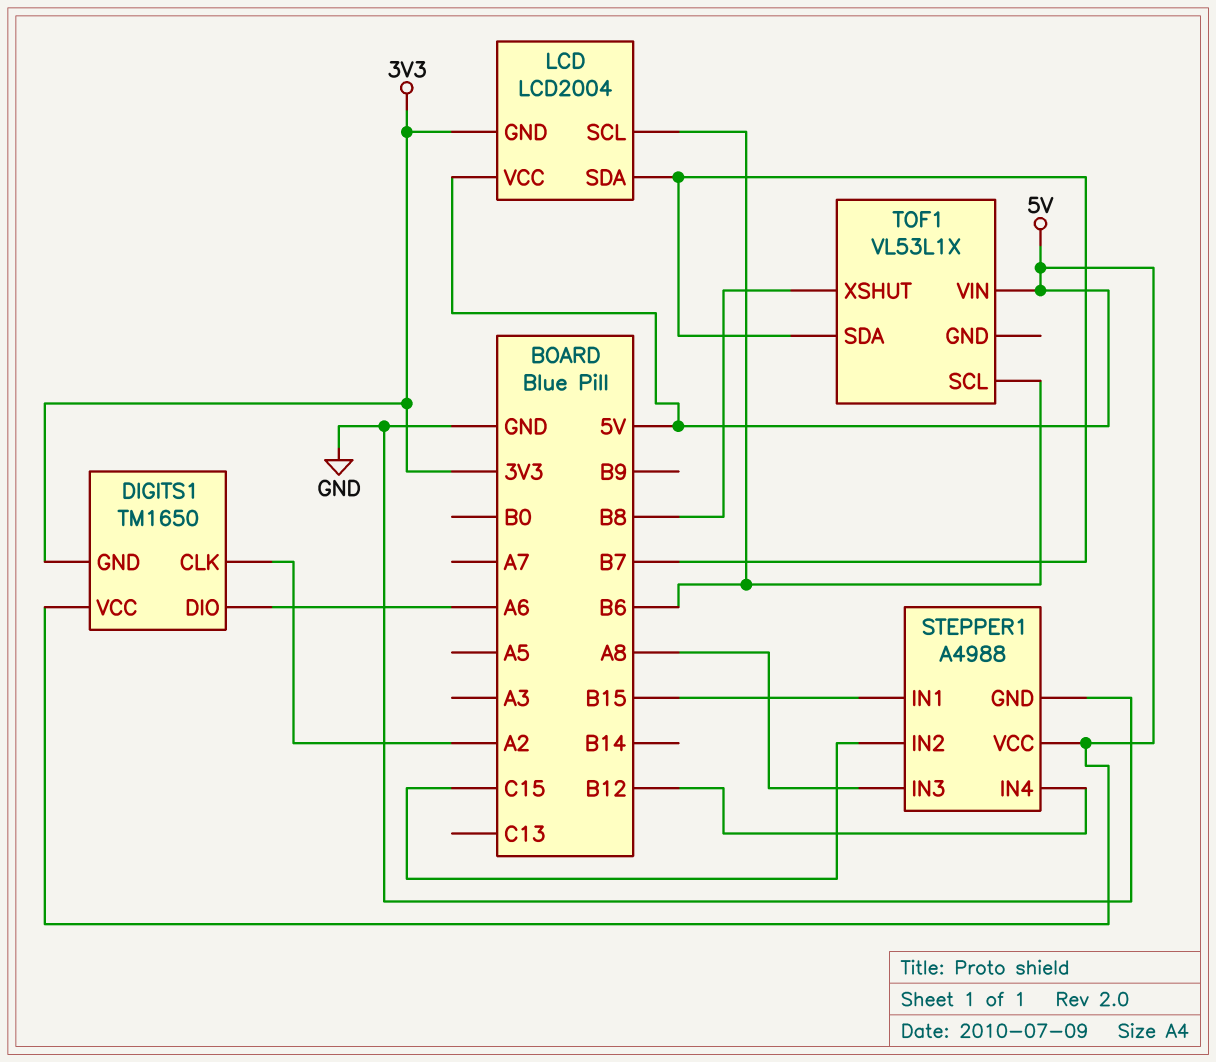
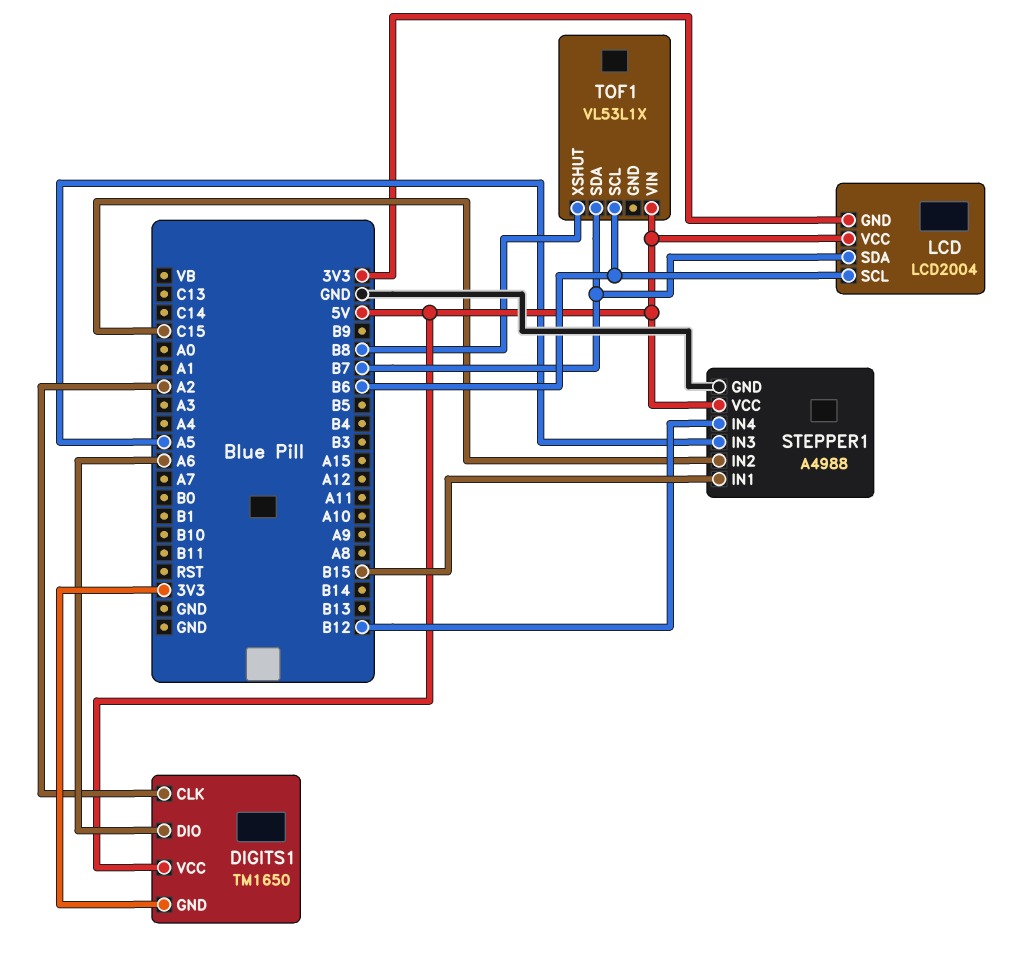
STEPPER1 pin IN3: A8 -> A5

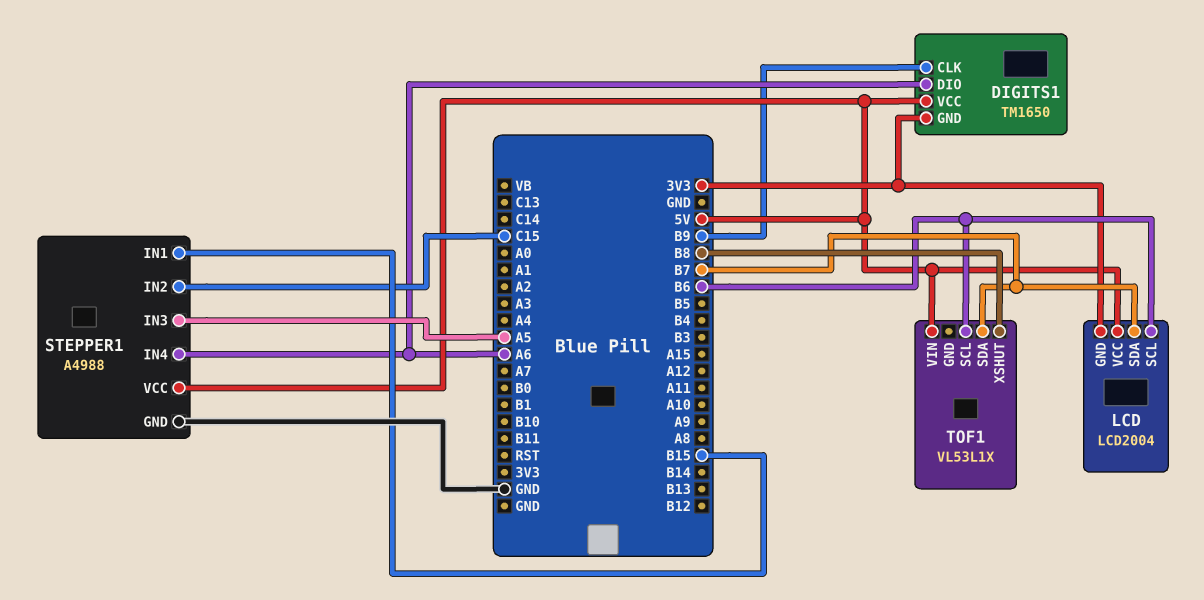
DIGITS1 pin CLK: A2 -> B9
STEPPER1 pin IN4: B12 -> A6

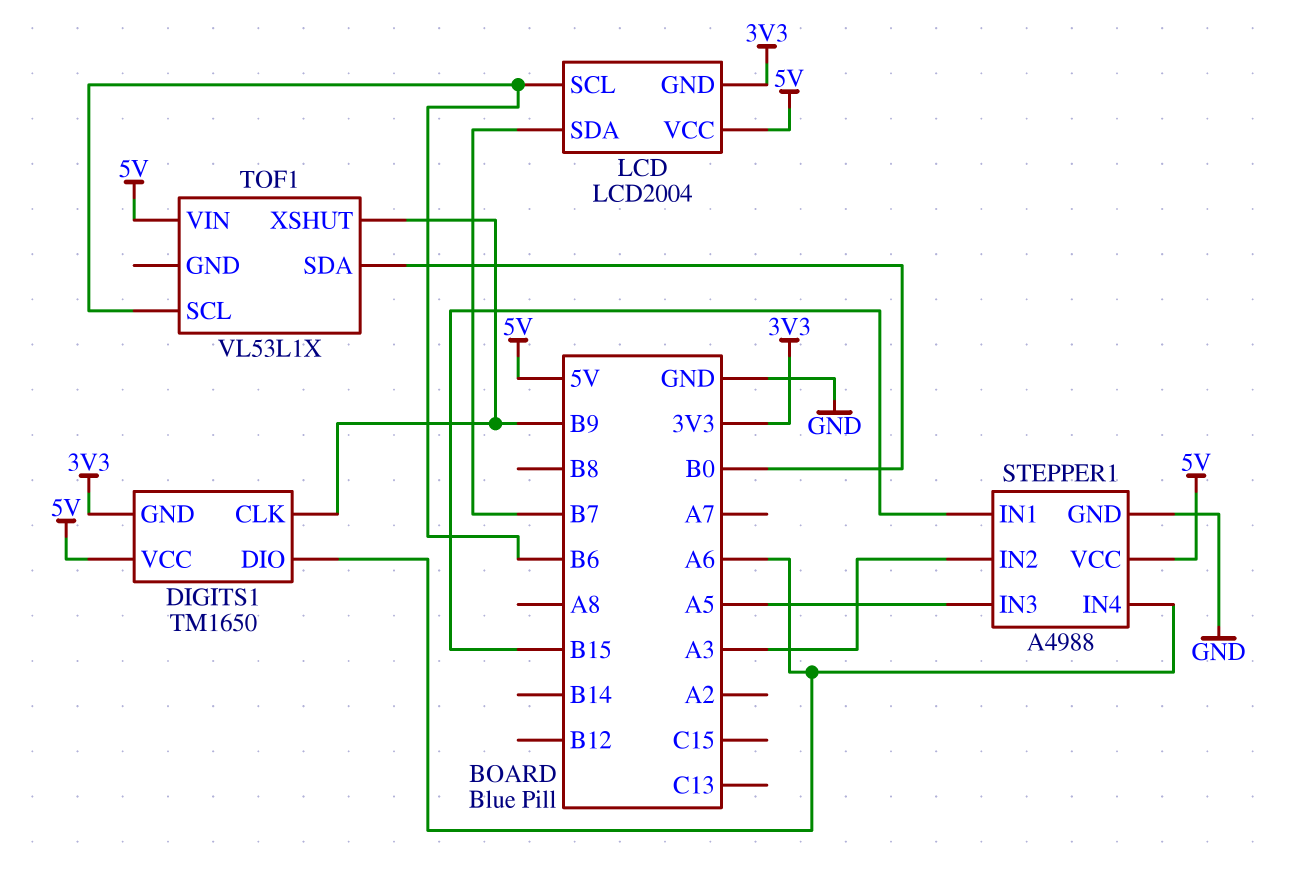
STEPPER1 pin IN2: C15 -> A3
TOF1 pin SDA: B7 -> B0
TOF1 pin XSHUT: B8 -> B9

